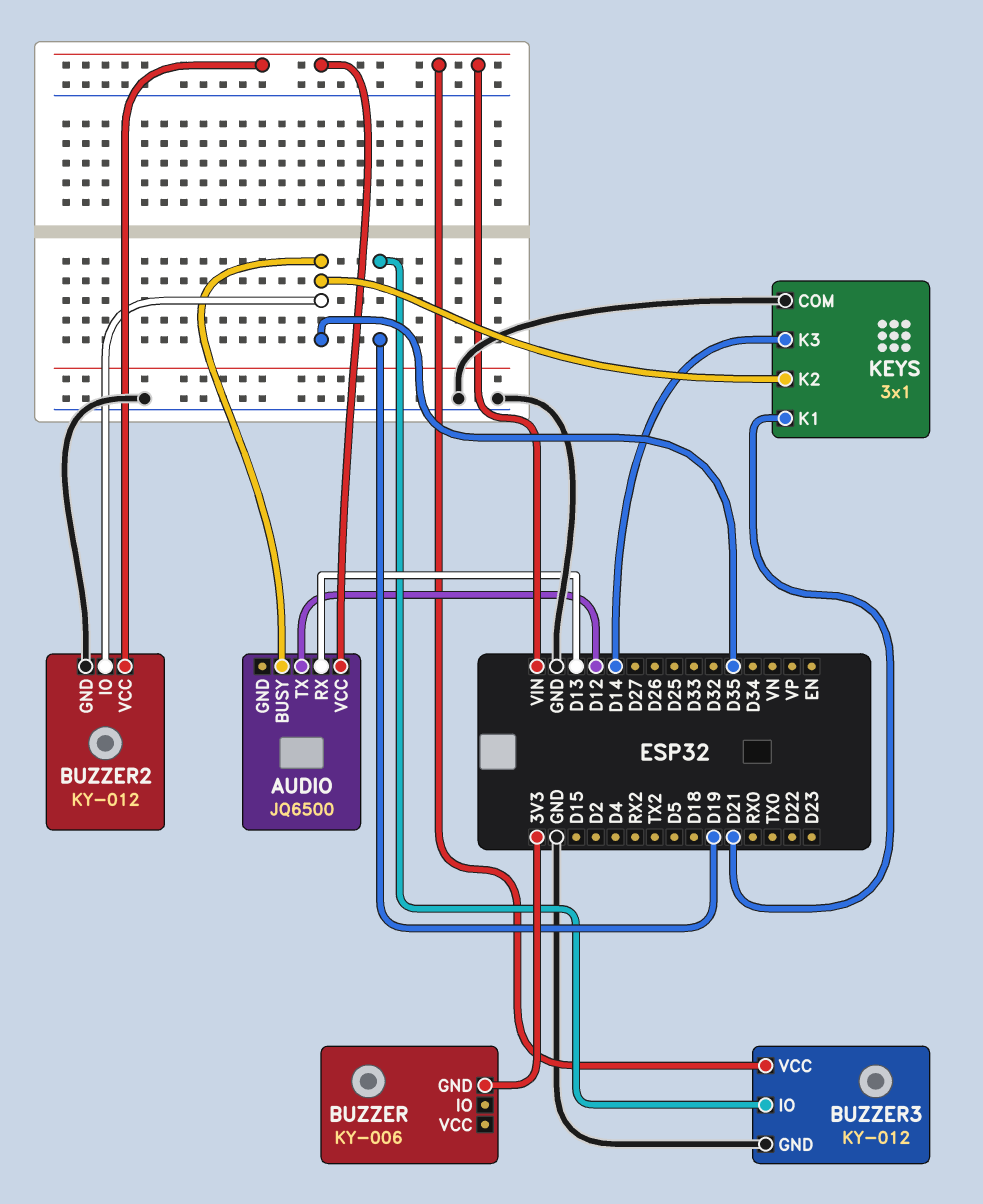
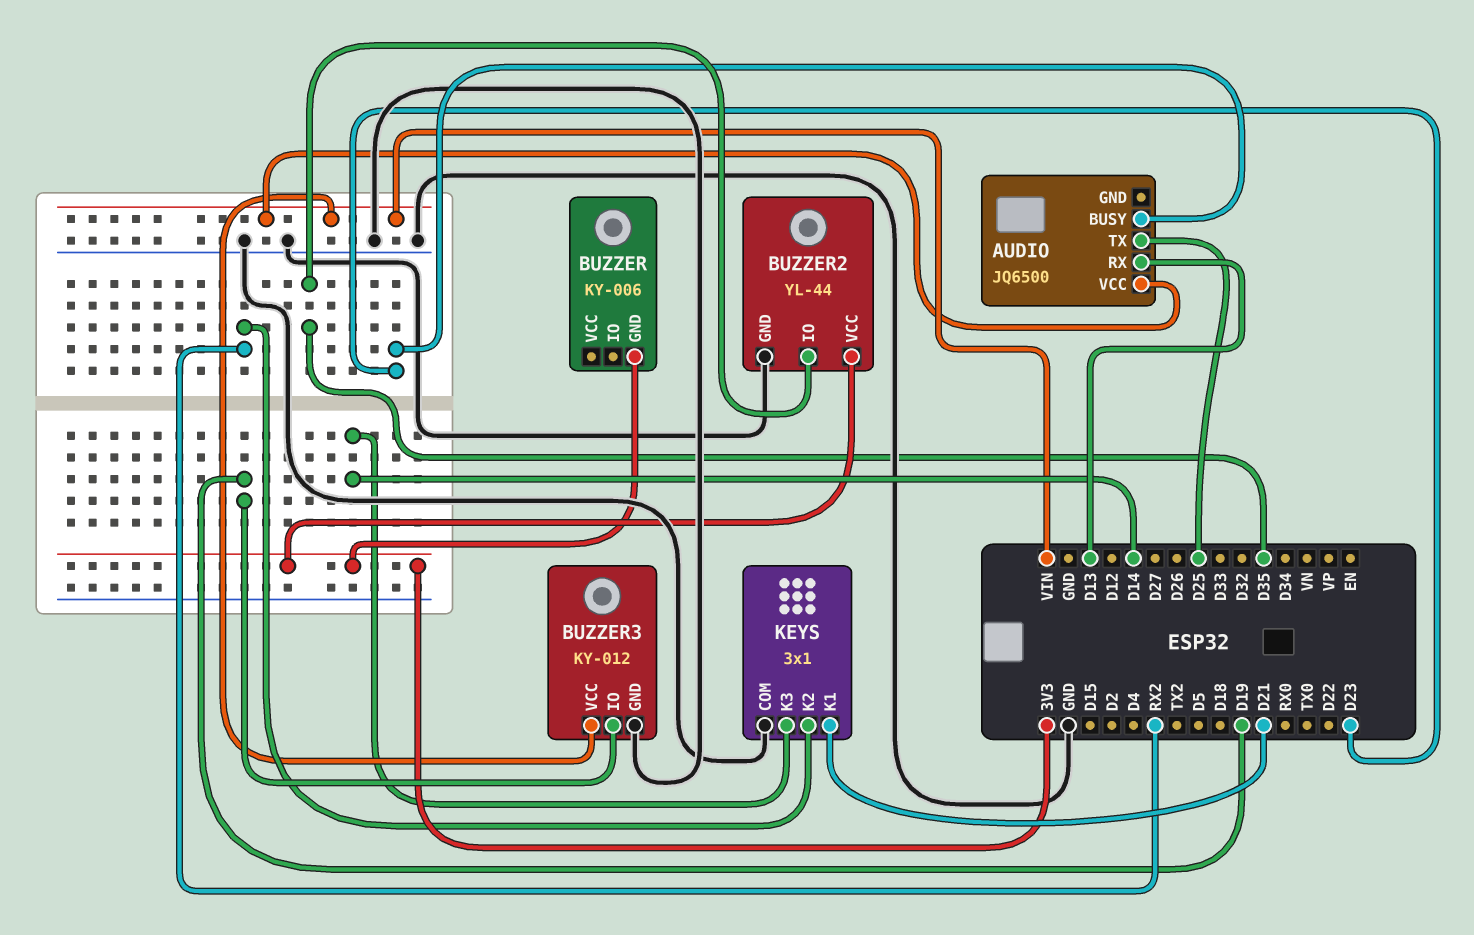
AUDIO pin BUSY: D35 -> D23
AUDIO pin TX: D12 -> D25
BUZZER2: KY-012 -> YL-44
BUZZER2 pin VCC: VIN -> 3V3
KEYS pin K2: D35 -> RX2

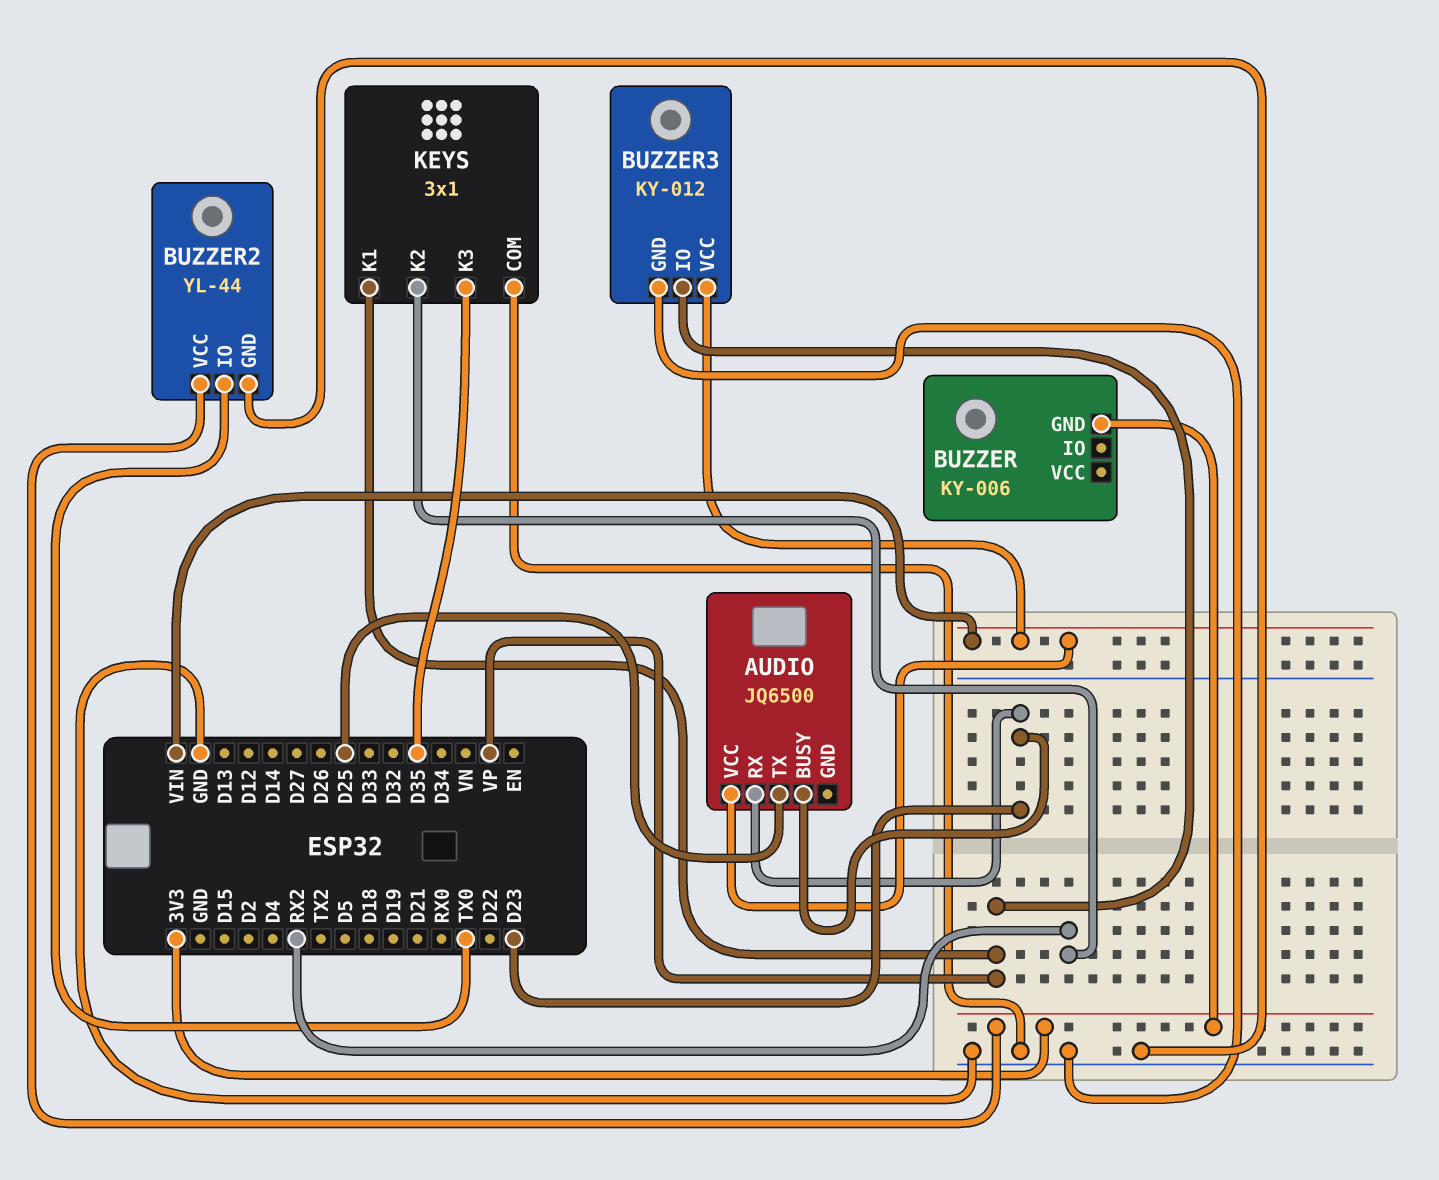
AUDIO pin RX: D13 -> D23
BUZZER2 pin IO: D35 -> TX0
BUZZER3 pin IO: D19 -> VP
KEYS pin K1: D21 -> VP
KEYS pin K3: D14 -> D35

